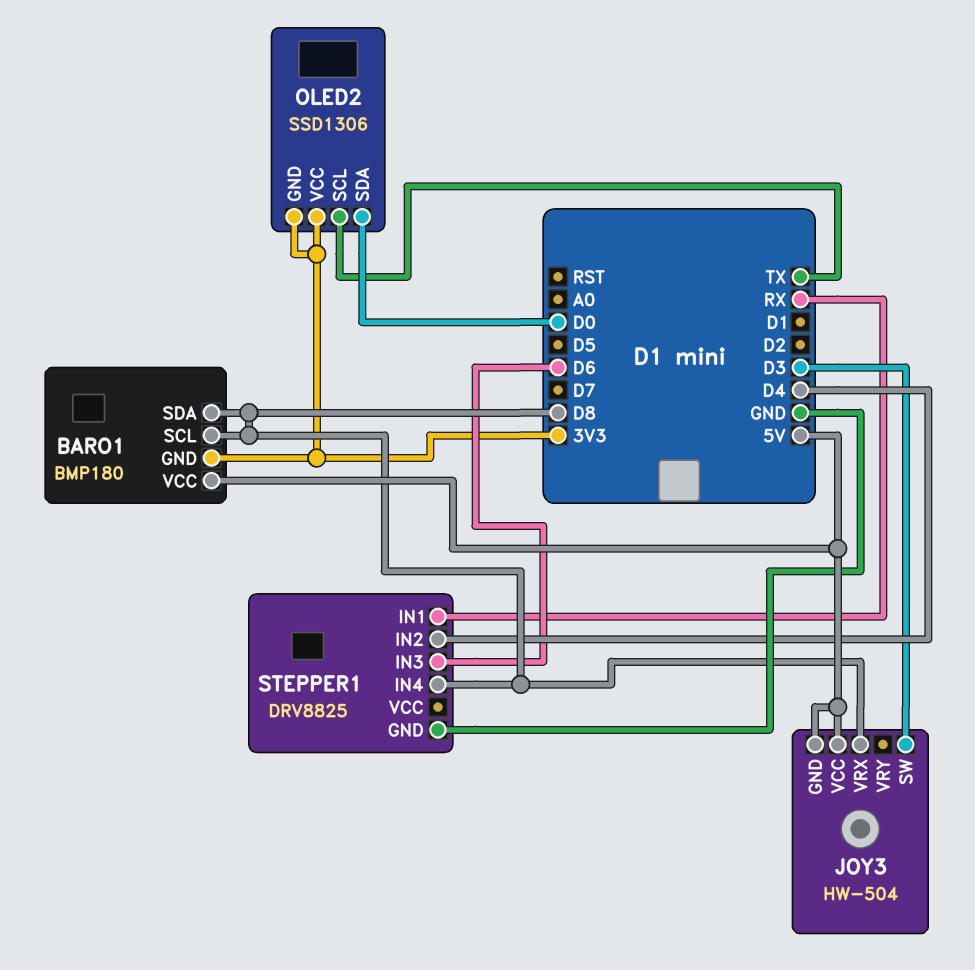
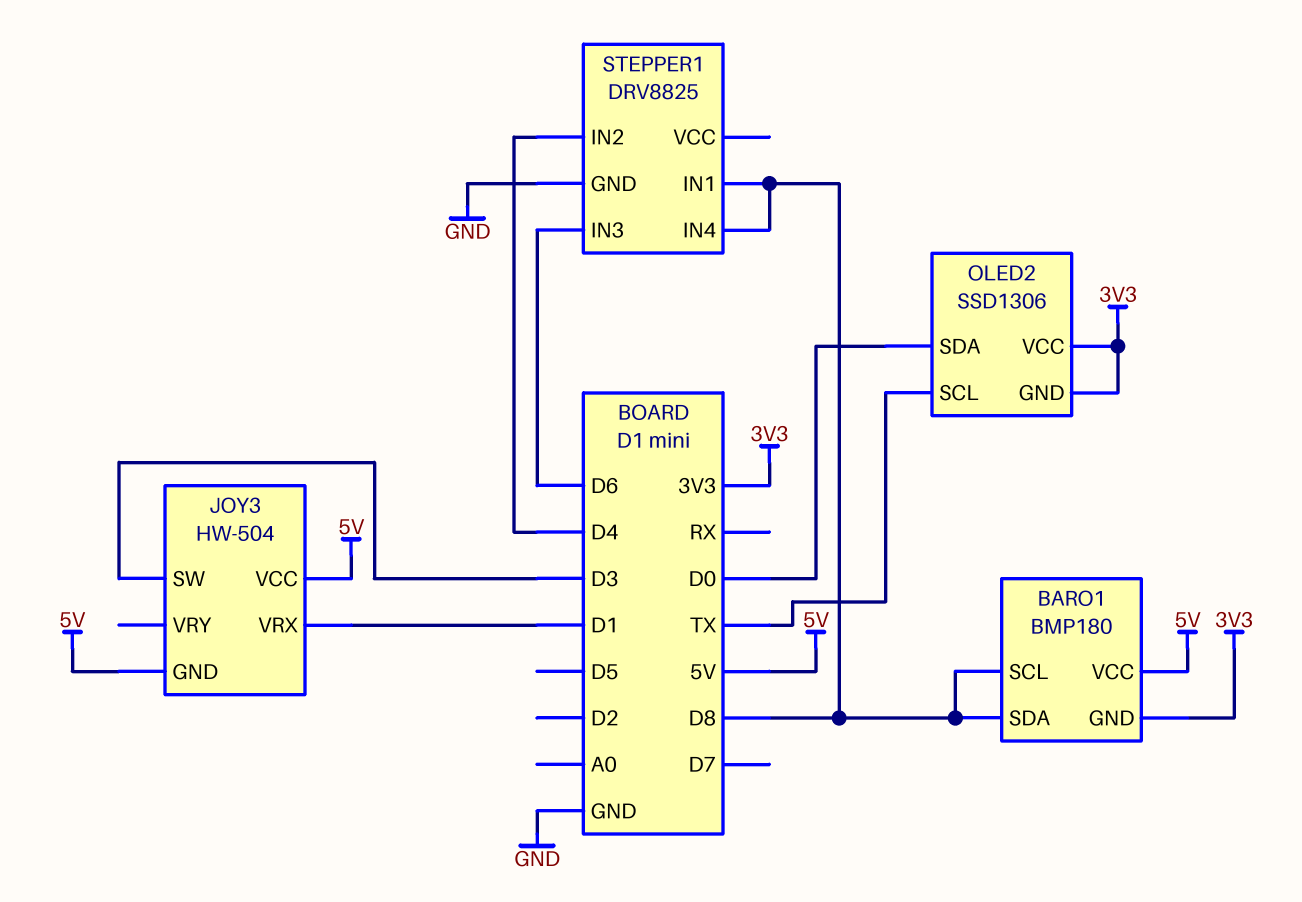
JOY3 pin VRX: D8 -> D1
STEPPER1 pin IN1: RX -> D8

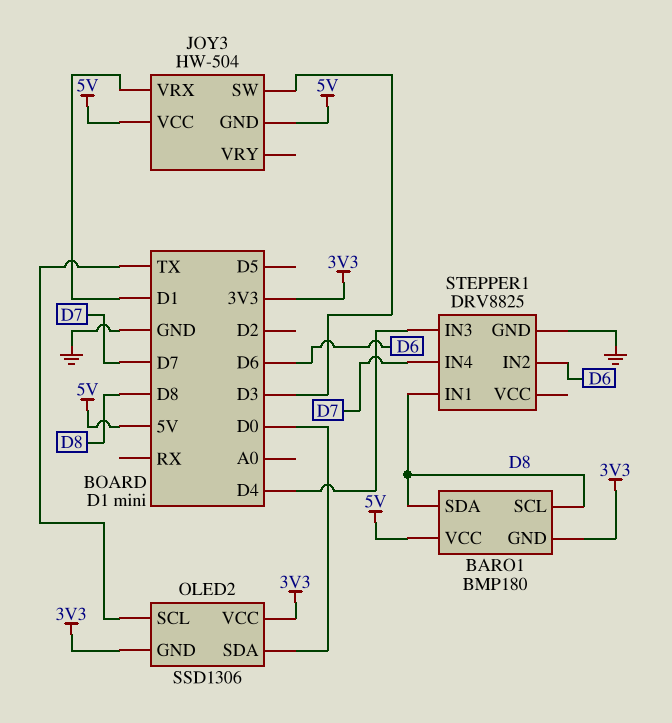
STEPPER1 pin IN2: D4 -> D6
STEPPER1 pin IN3: D6 -> D4
STEPPER1 pin IN4: D8 -> D7

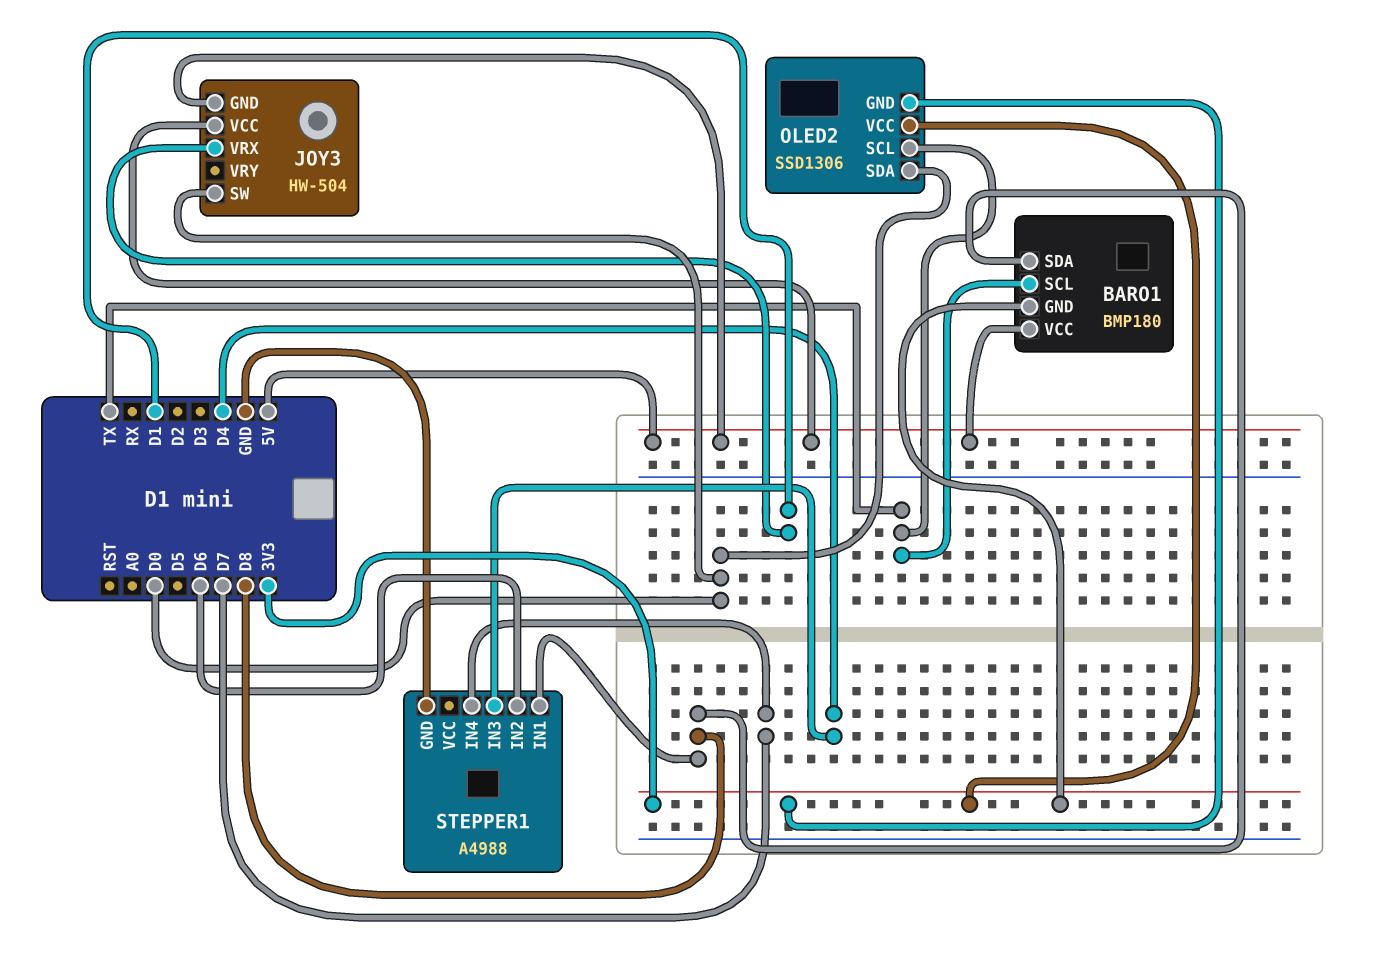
BARO1 pin SCL: D8 -> TX
JOY3 pin SW: D3 -> D0
STEPPER1: DRV8825 -> A4988

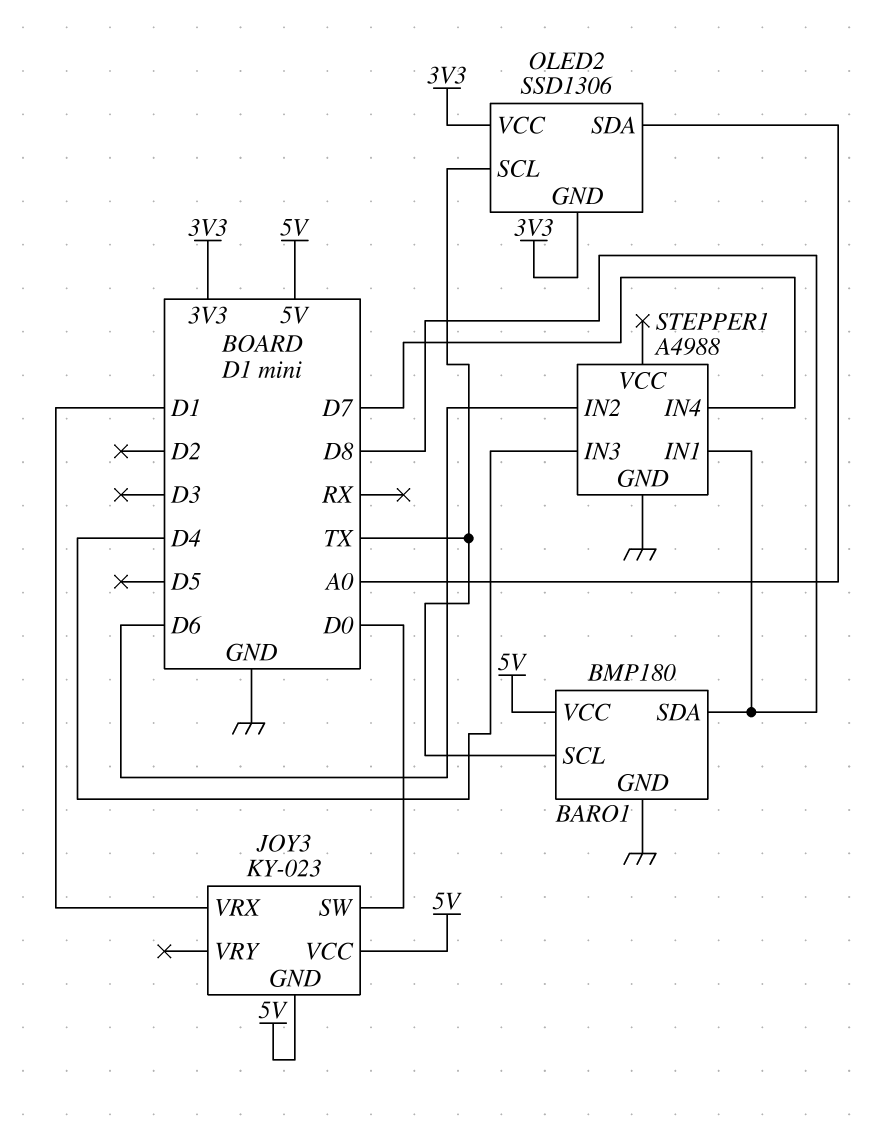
BARO1 pin GND: 3V3 -> GND
JOY3: HW-504 -> KY-023
OLED2 pin SDA: D0 -> A0

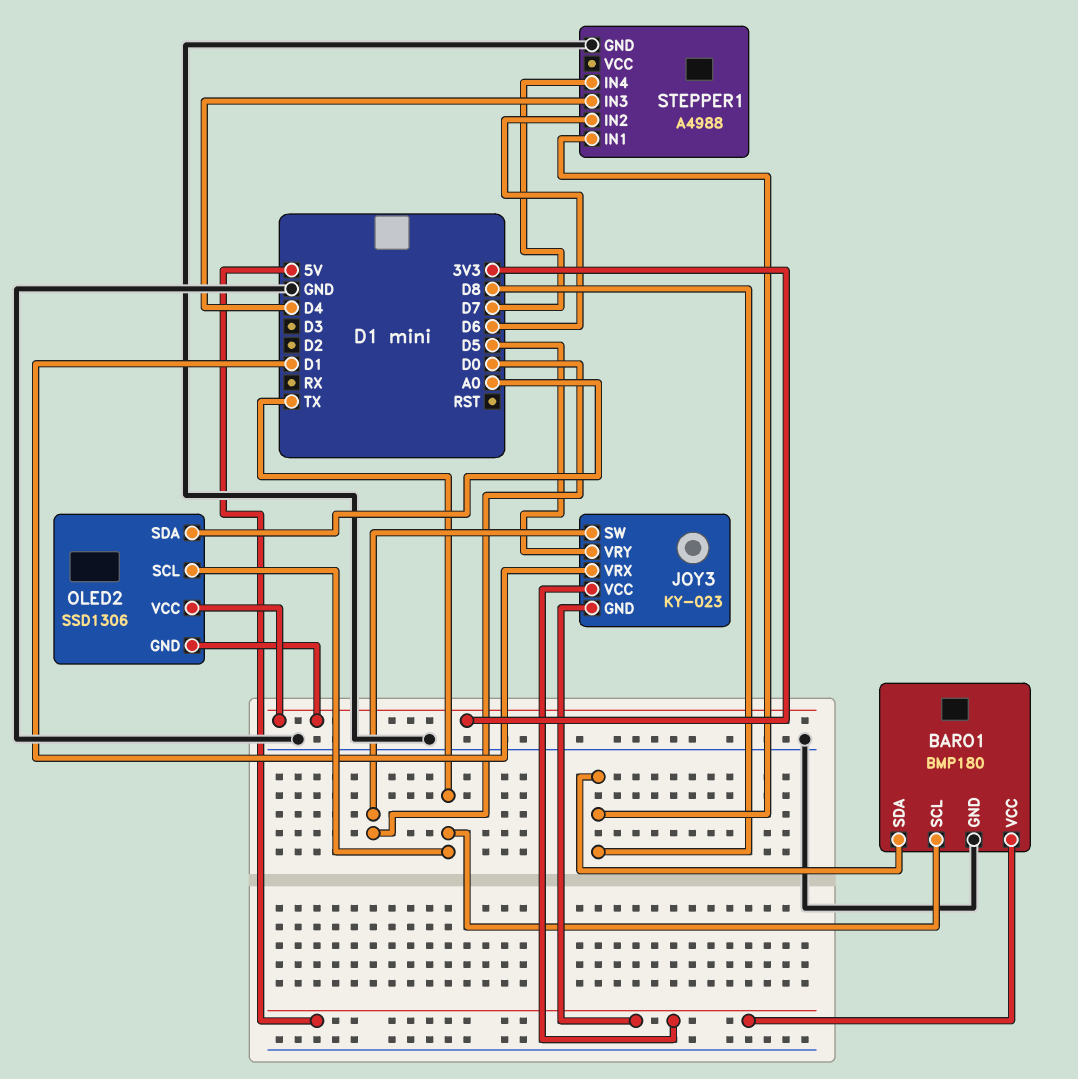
JOY3 pin VRY: none -> D5

